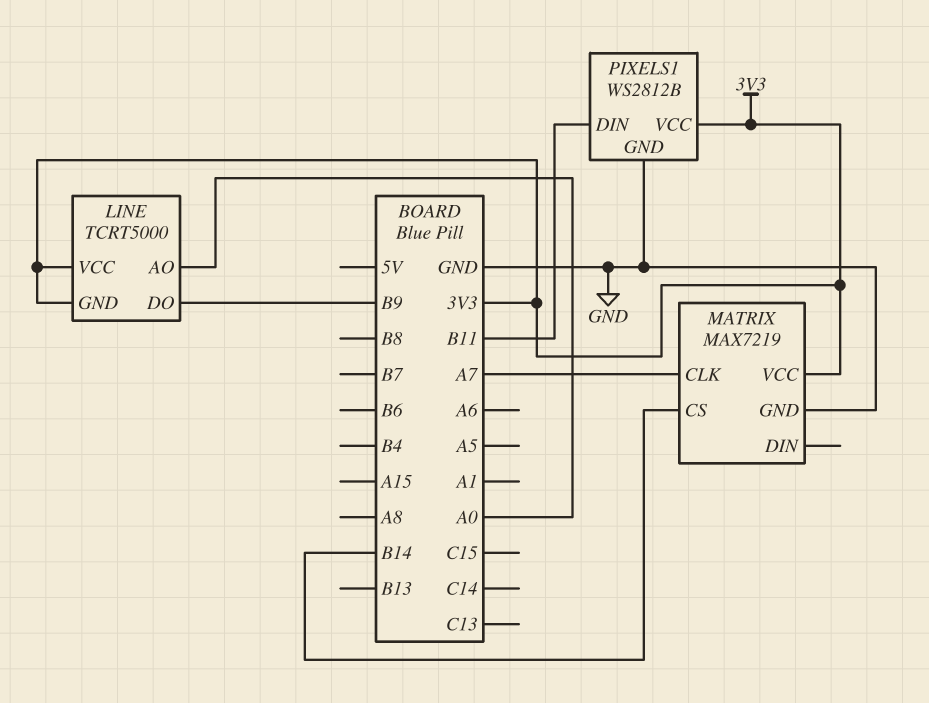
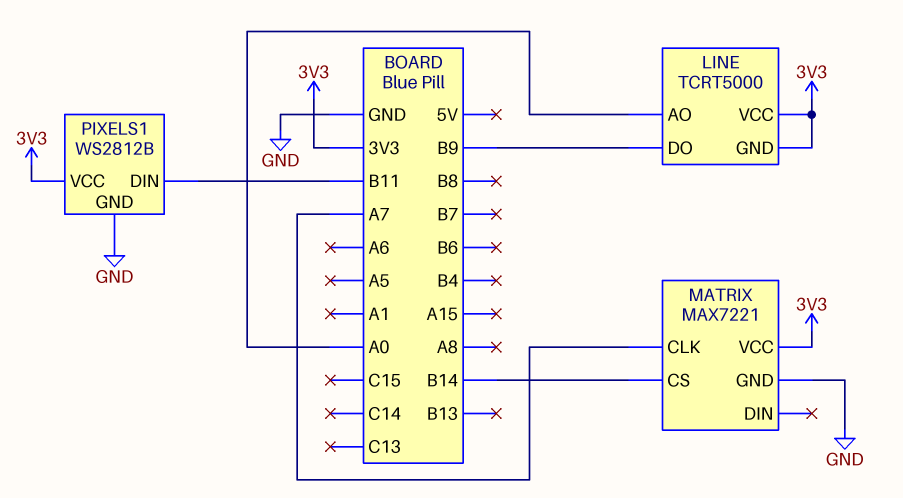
MATRIX: MAX7219 -> MAX7221

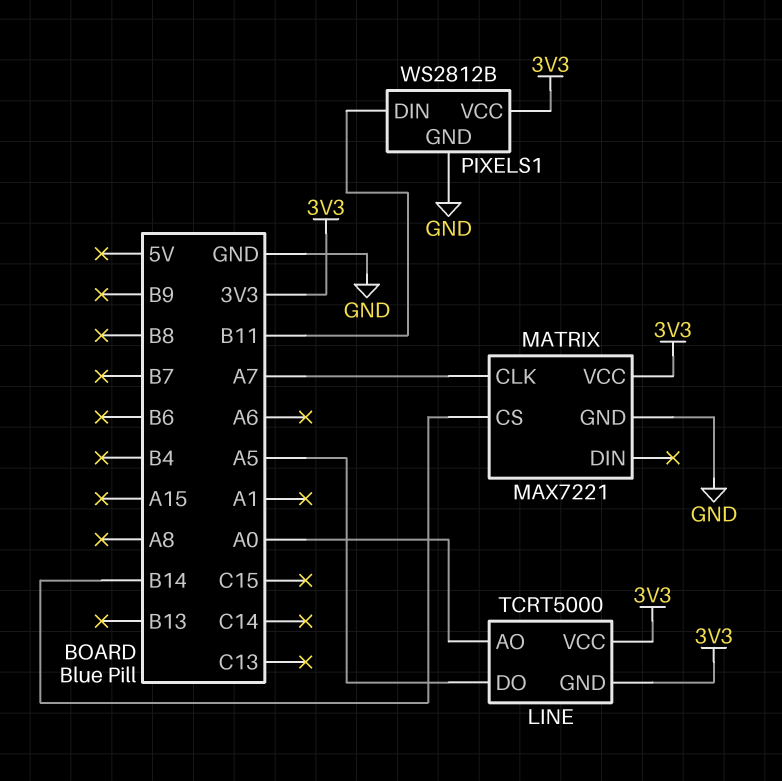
LINE pin DO: B9 -> A5

